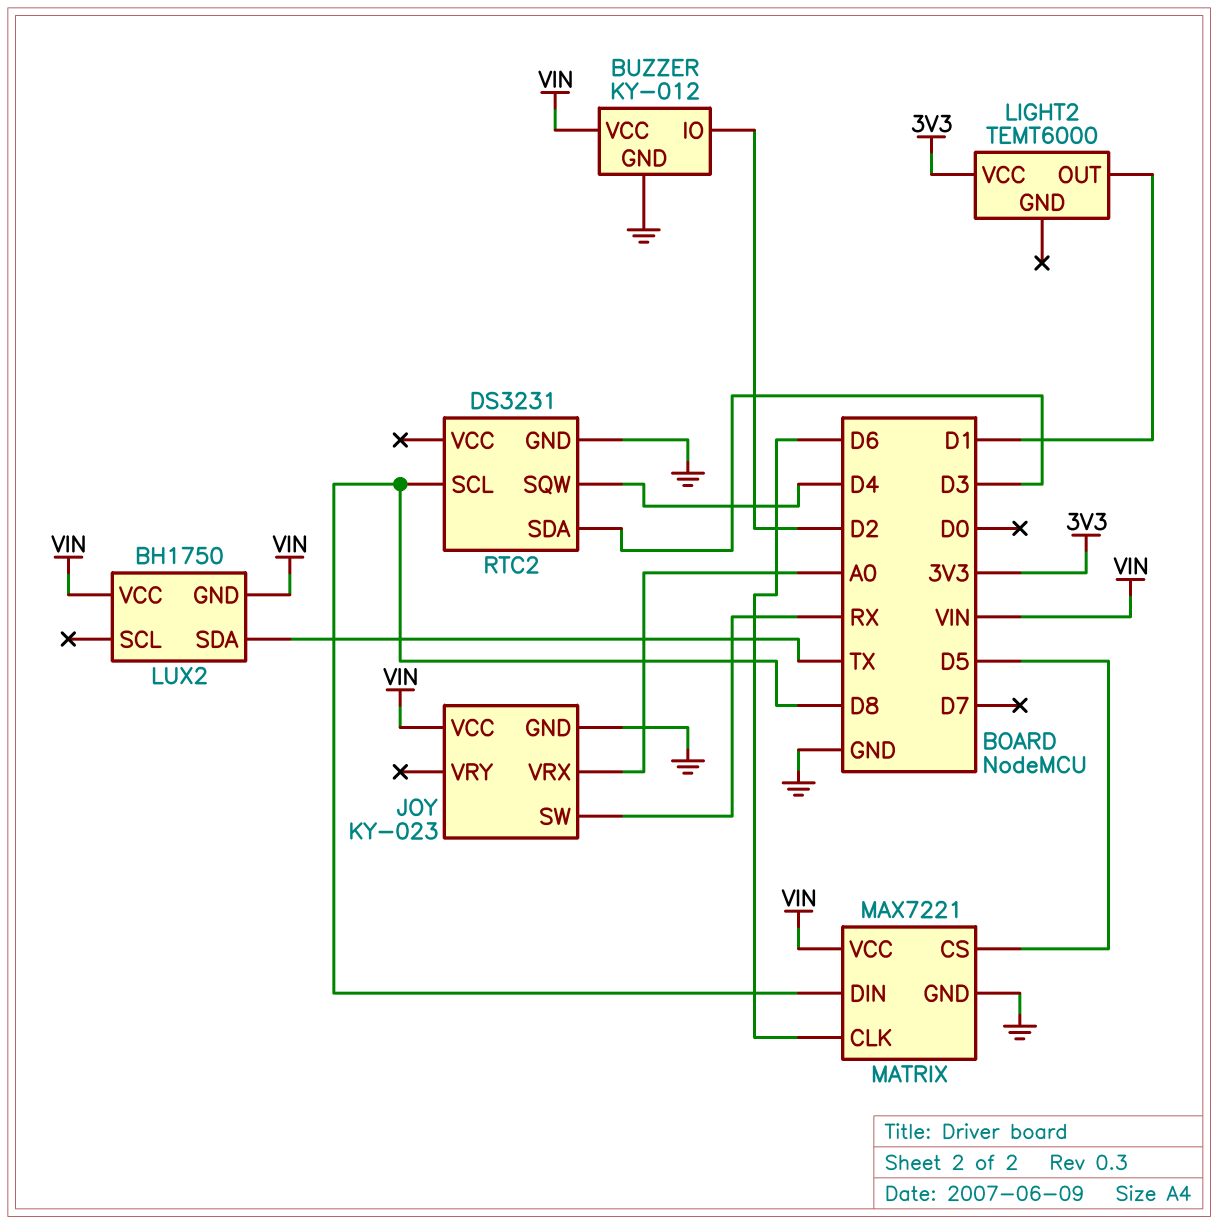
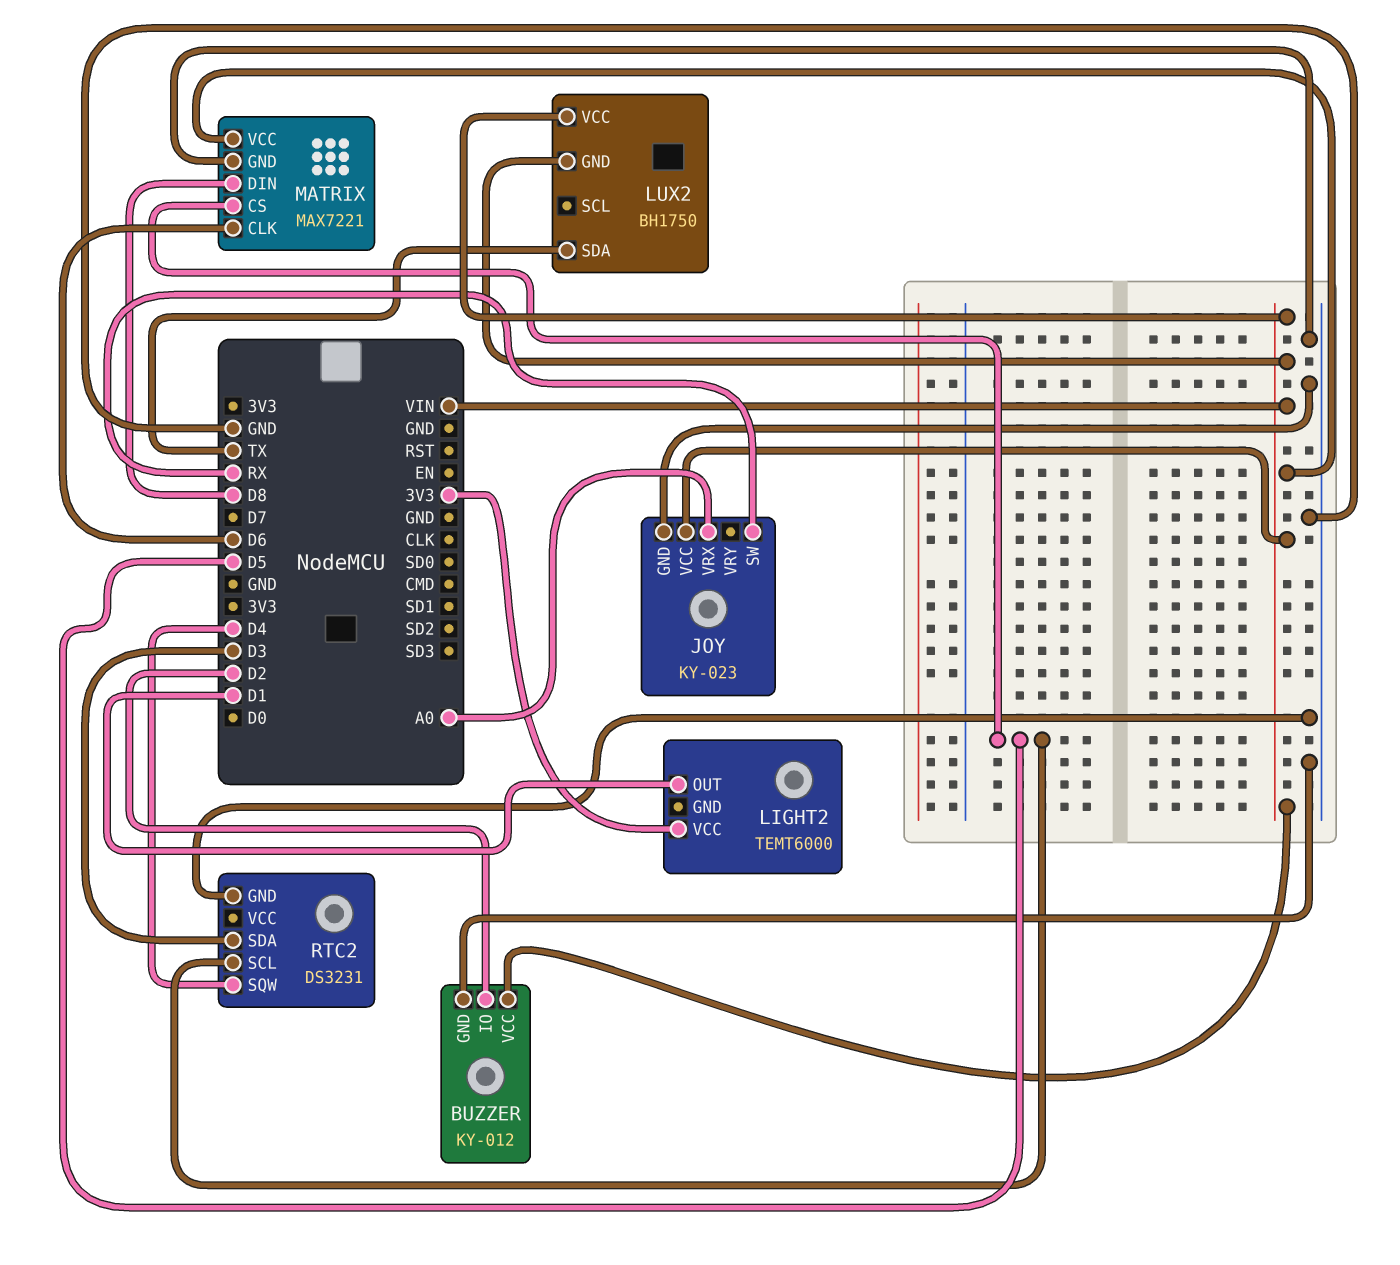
RTC2 pin SCL: D8 -> D5

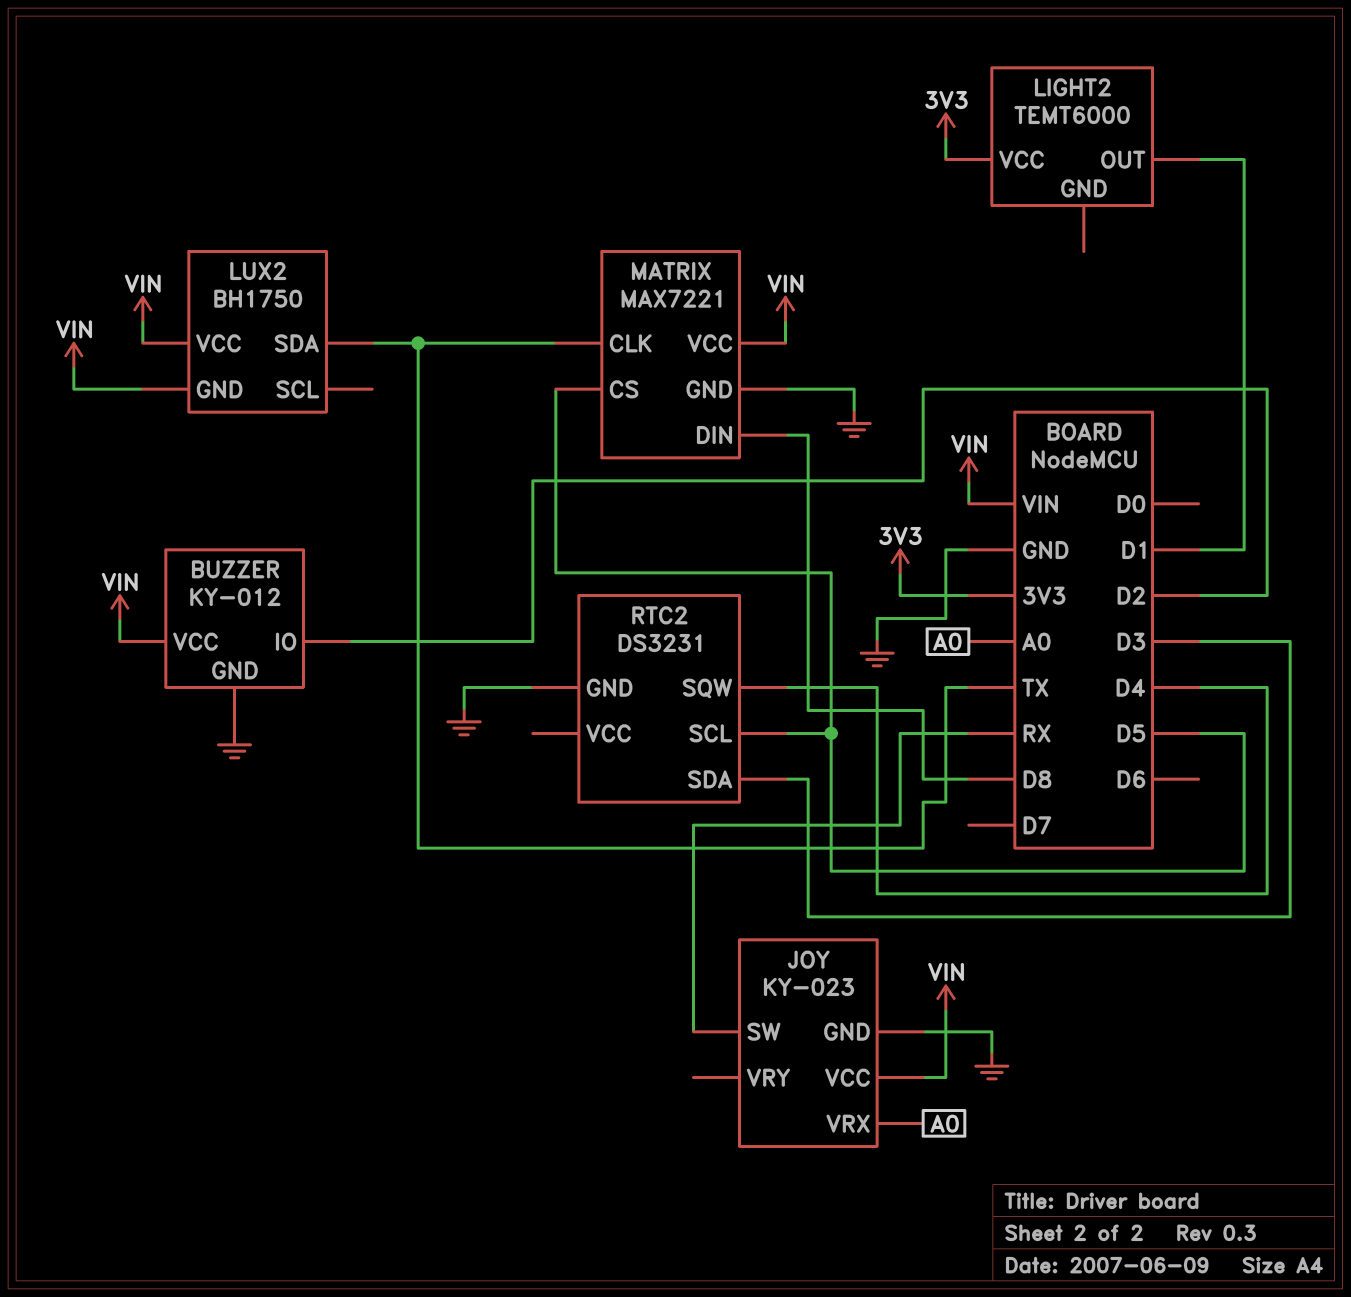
MATRIX pin CLK: D6 -> TX

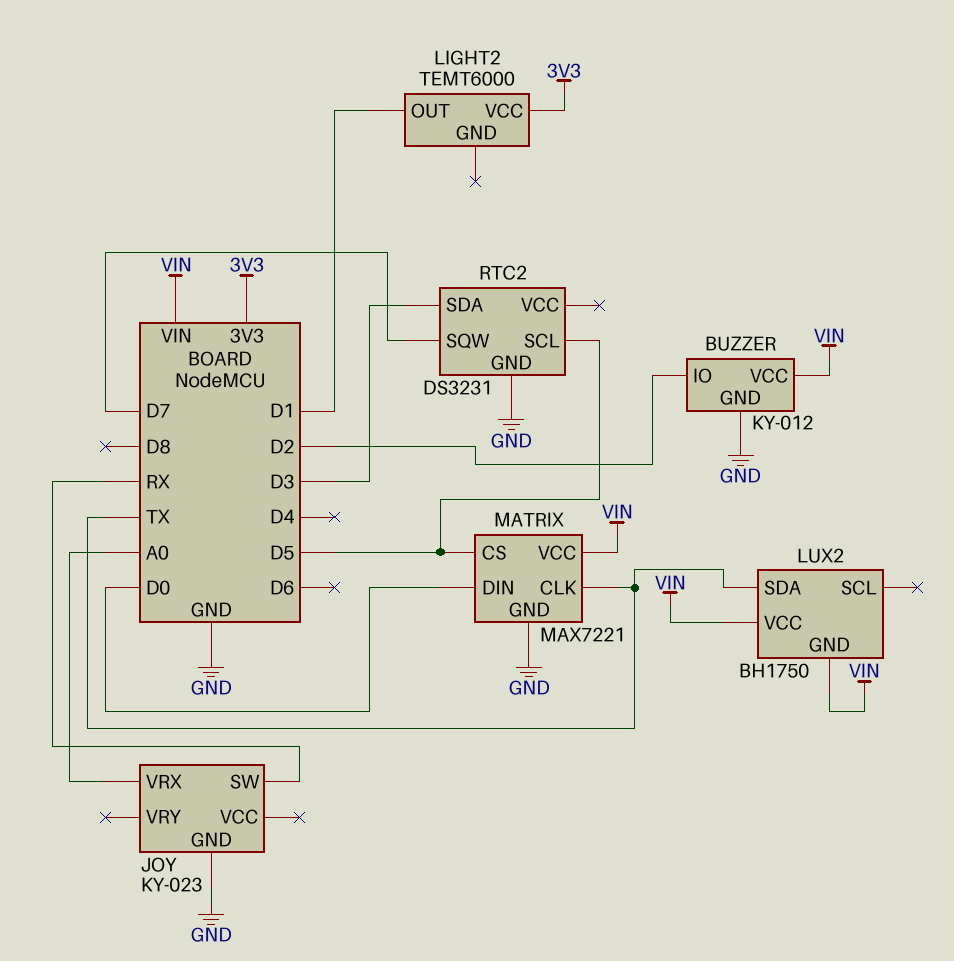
JOY pin VCC: VIN -> none
MATRIX pin DIN: D8 -> D0
RTC2 pin SQW: D4 -> D7

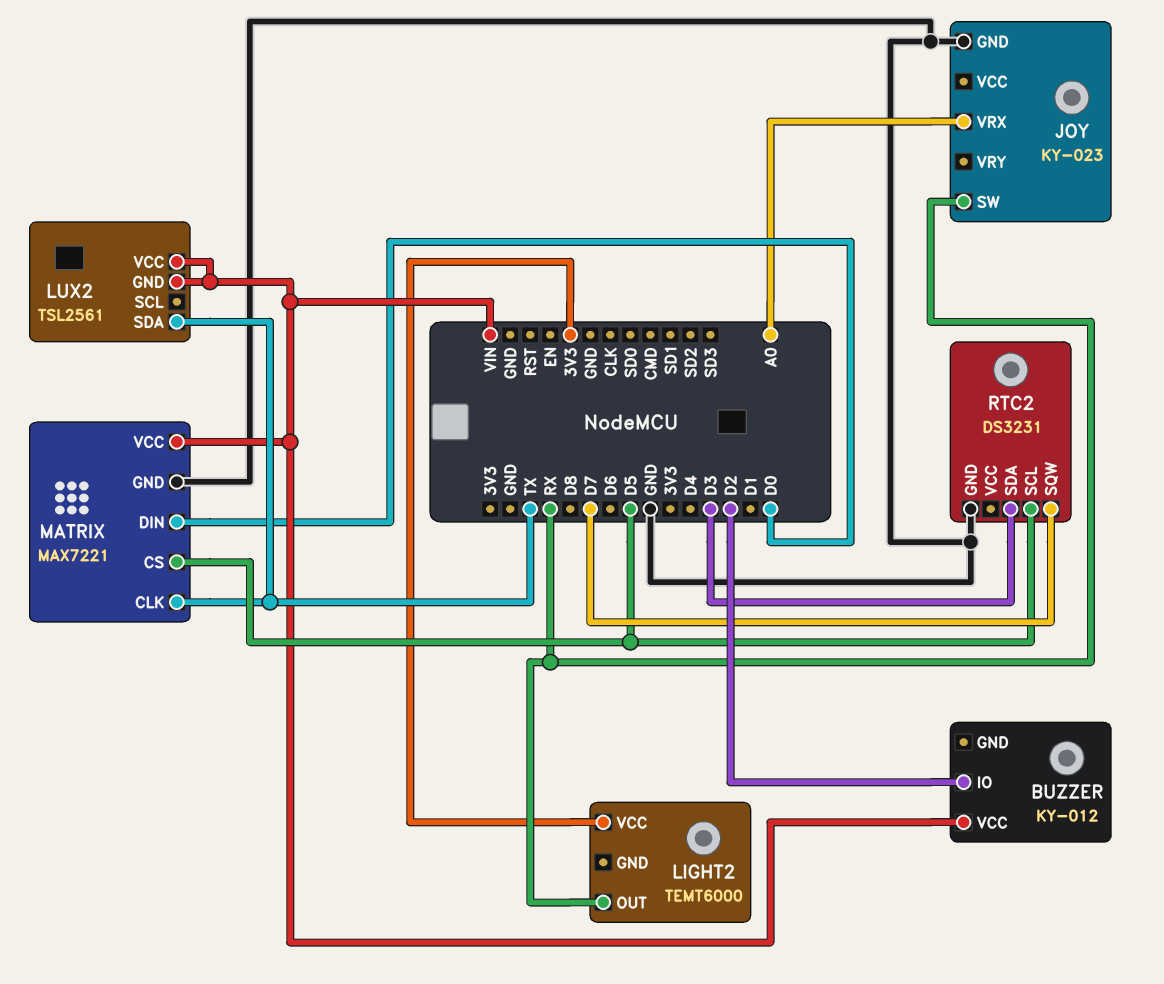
BUZZER pin GND: GND -> none
LIGHT2 pin OUT: D1 -> RX
LUX2: BH1750 -> TSL2561

